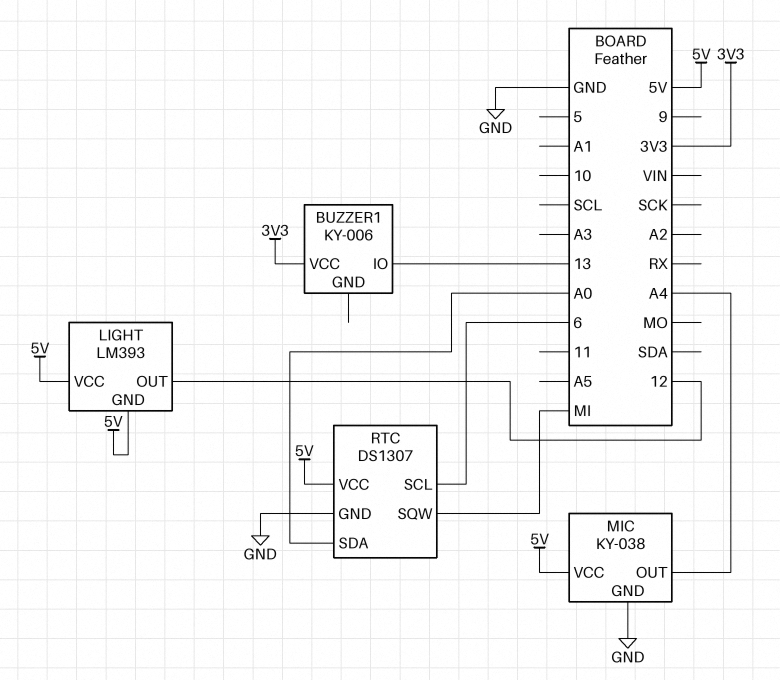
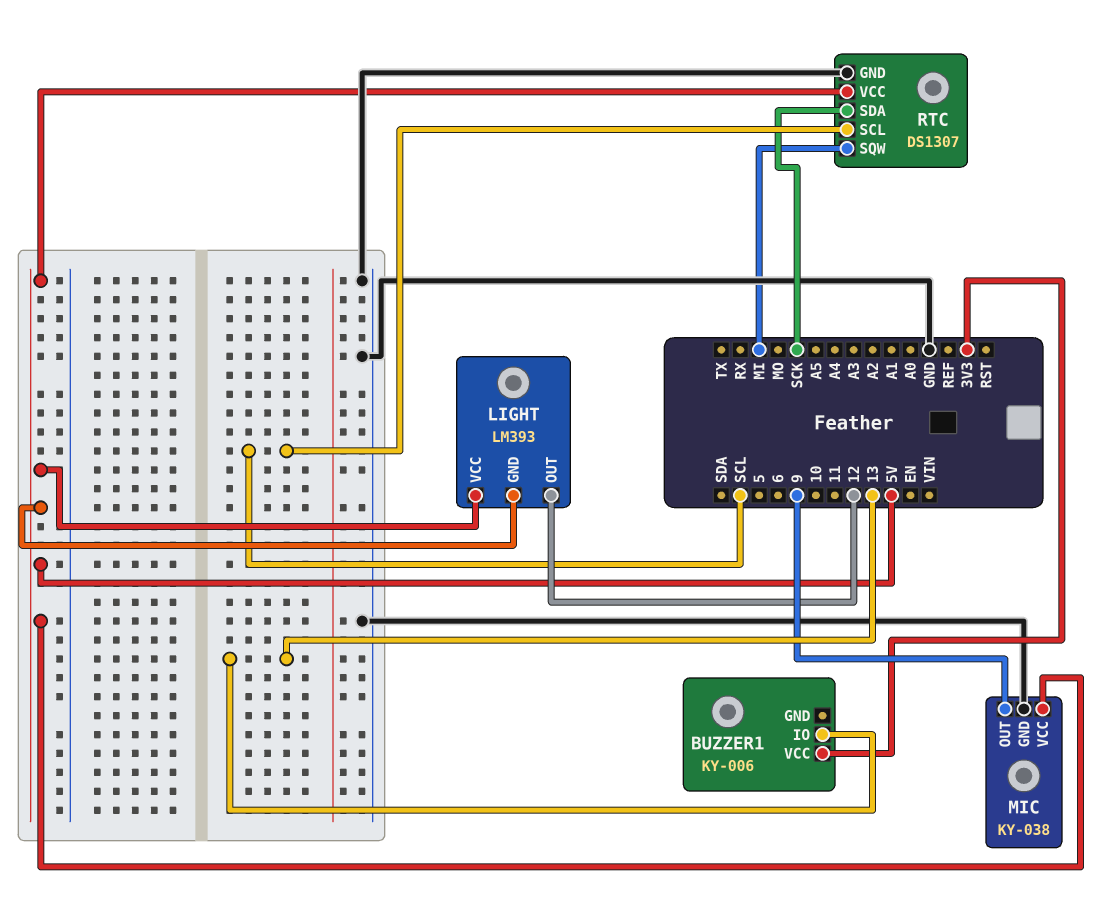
MIC pin OUT: A4 -> 9
RTC pin SCL: 6 -> SCL
RTC pin SDA: A0 -> SCK

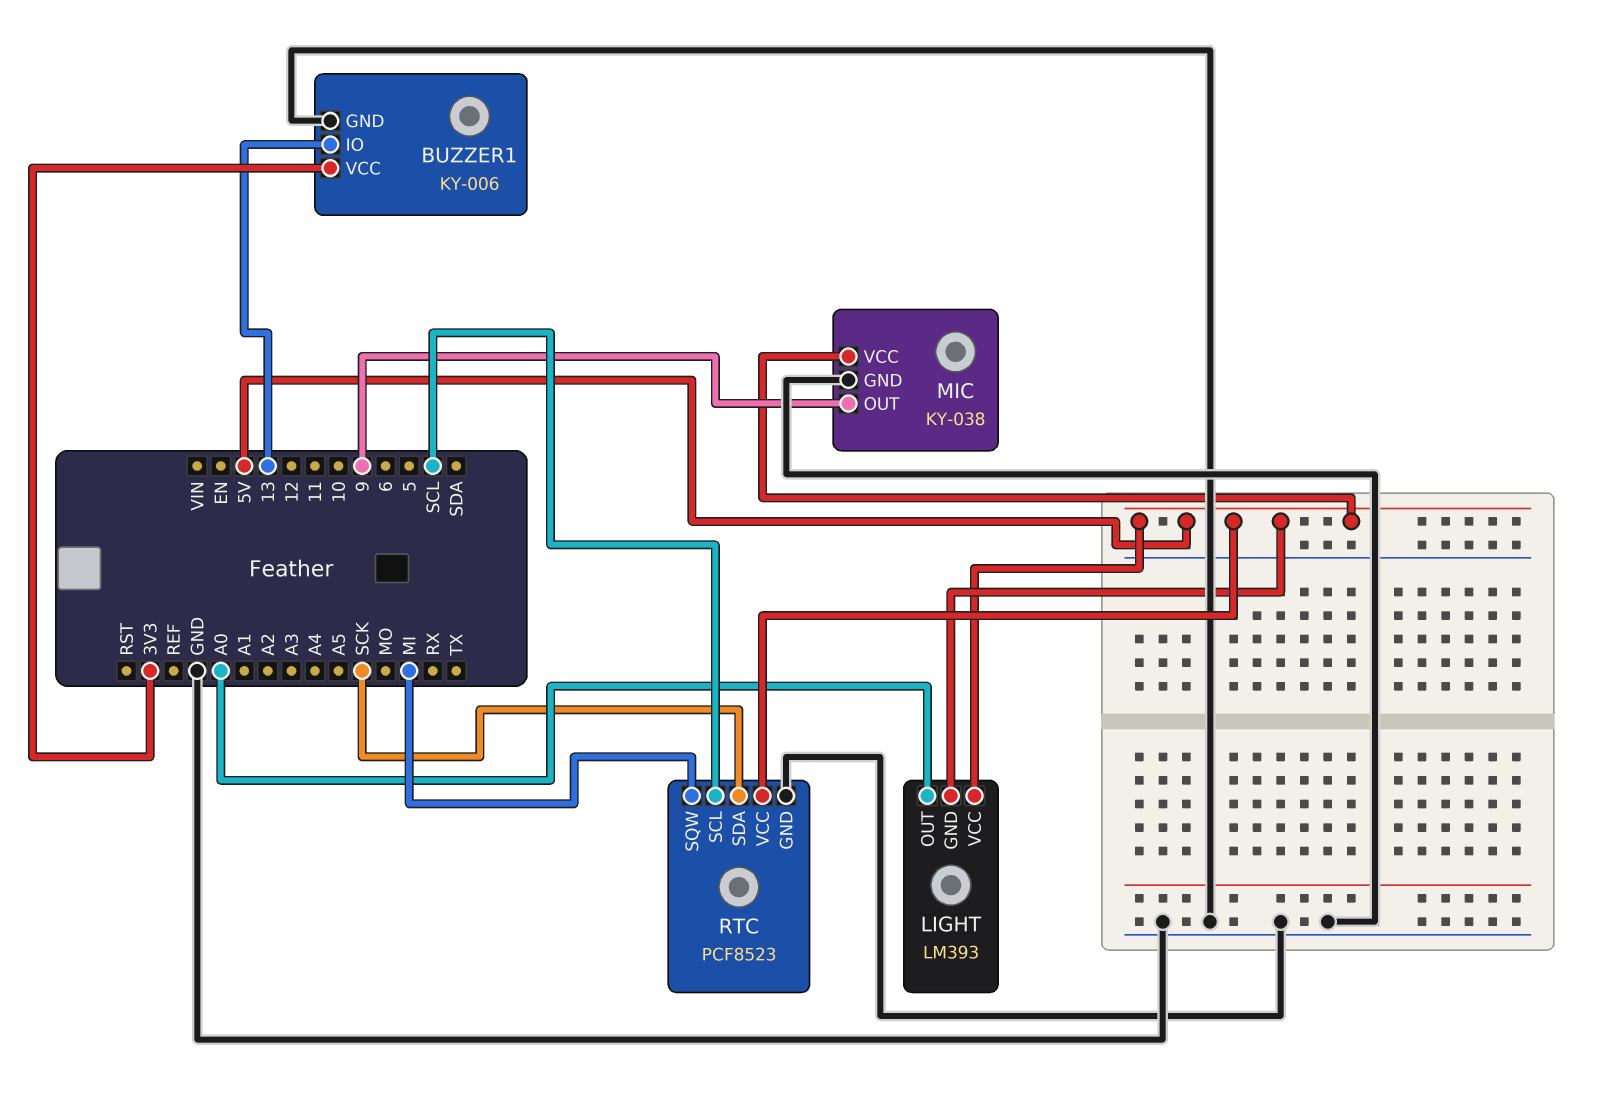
BUZZER1 pin GND: none -> GND
LIGHT pin OUT: 12 -> A0
RTC: DS1307 -> PCF8523

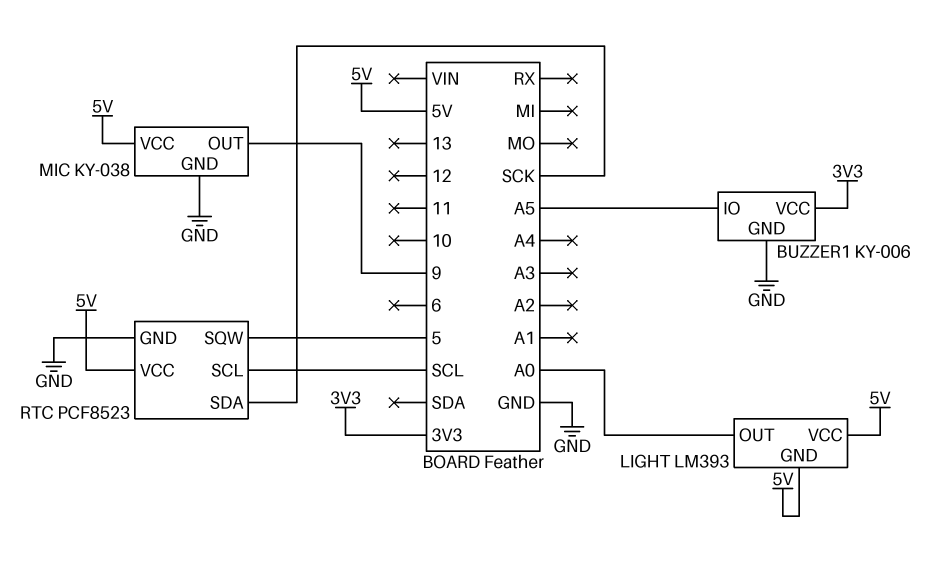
BUZZER1 pin IO: 13 -> A5
RTC pin SQW: MI -> 5

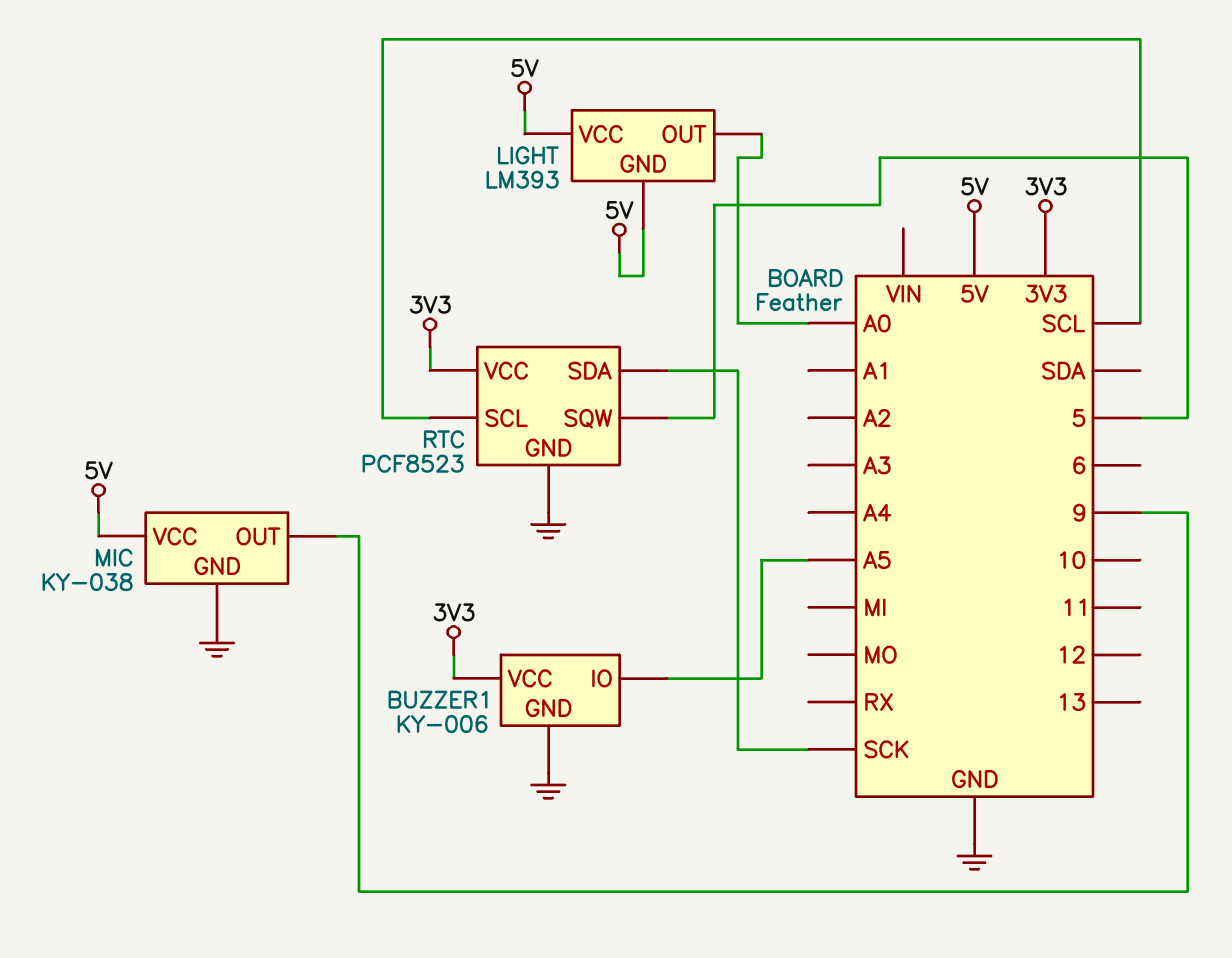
RTC pin VCC: 5V -> 3V3

